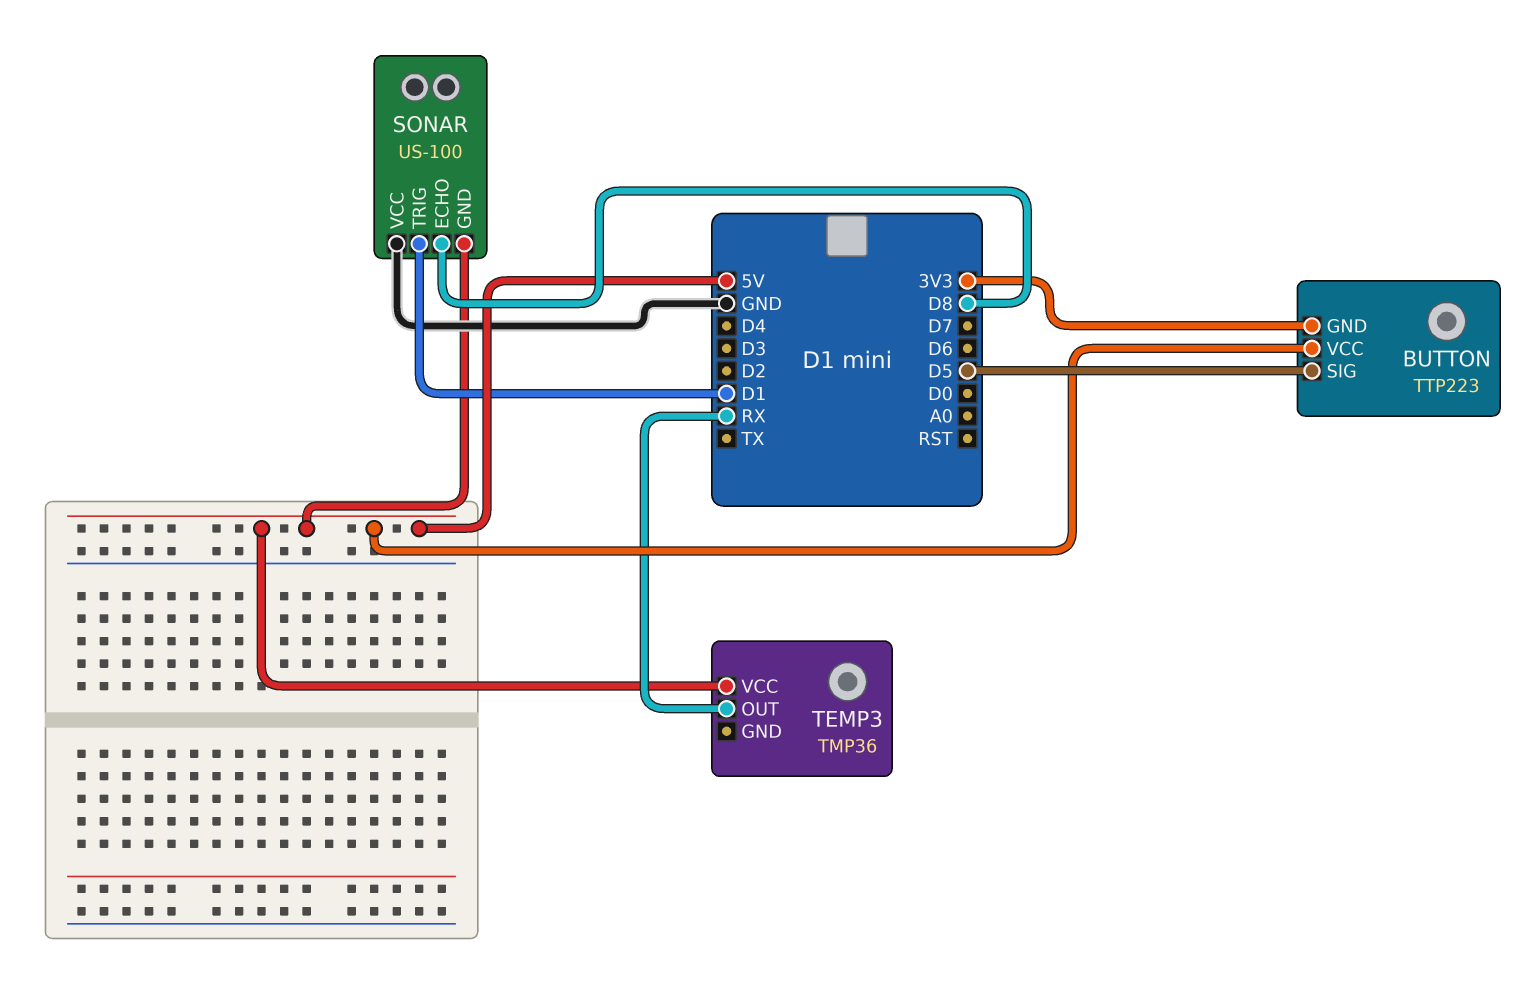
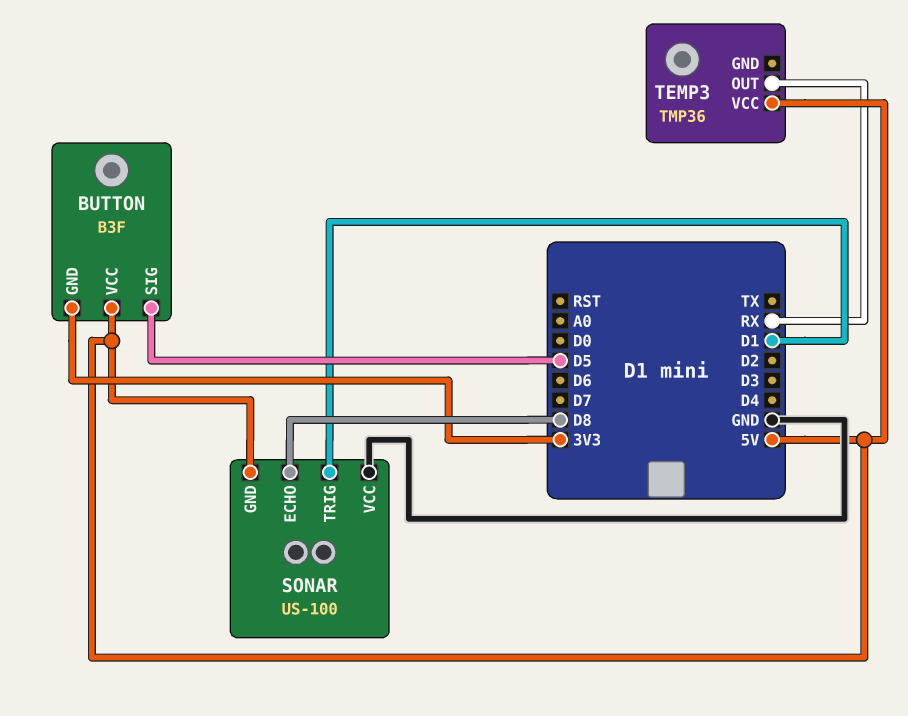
BUTTON: TTP223 -> B3F

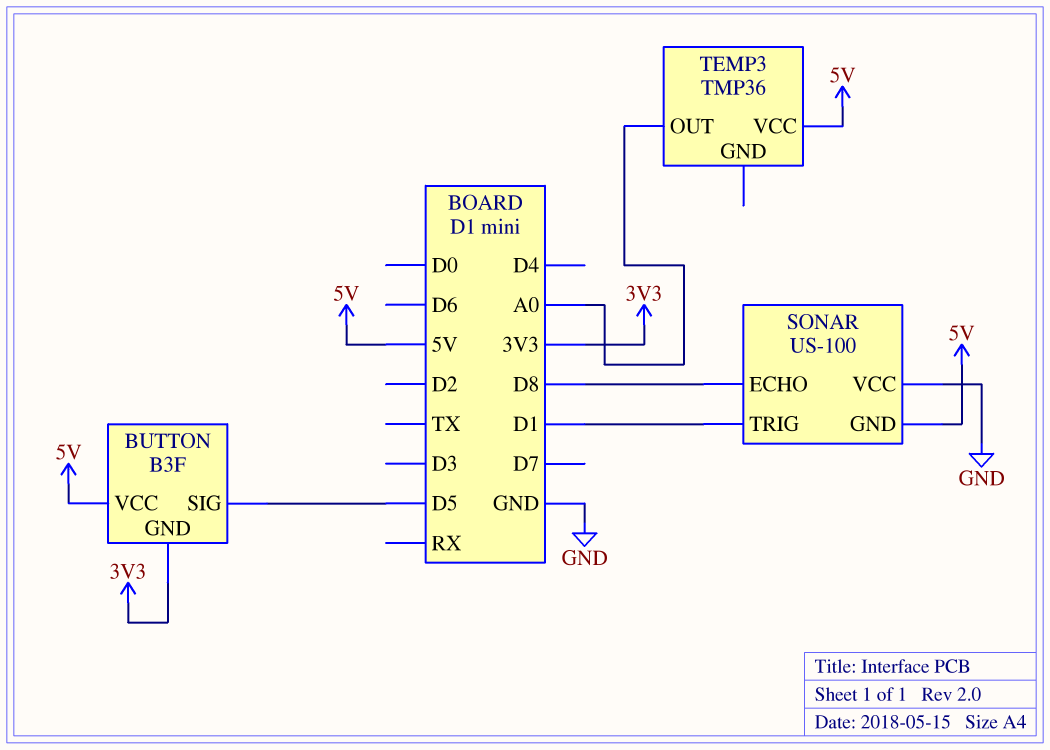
TEMP3 pin OUT: RX -> A0

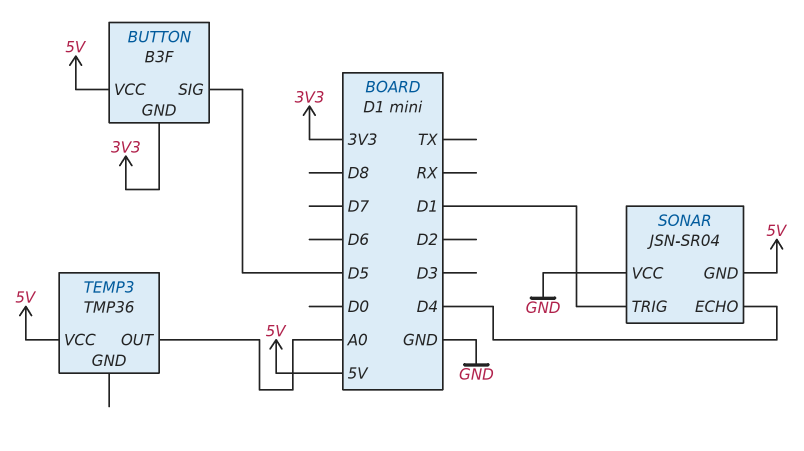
SONAR: US-100 -> JSN-SR04
SONAR pin ECHO: D8 -> D4

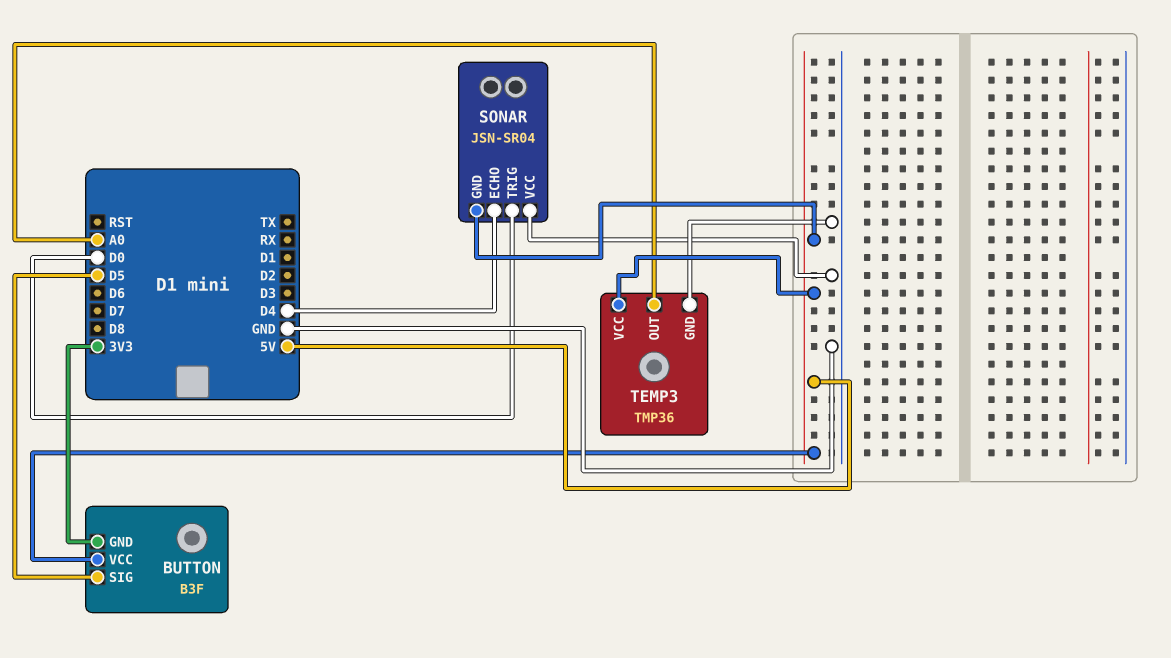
SONAR pin TRIG: D1 -> D0
TEMP3 pin GND: none -> GND

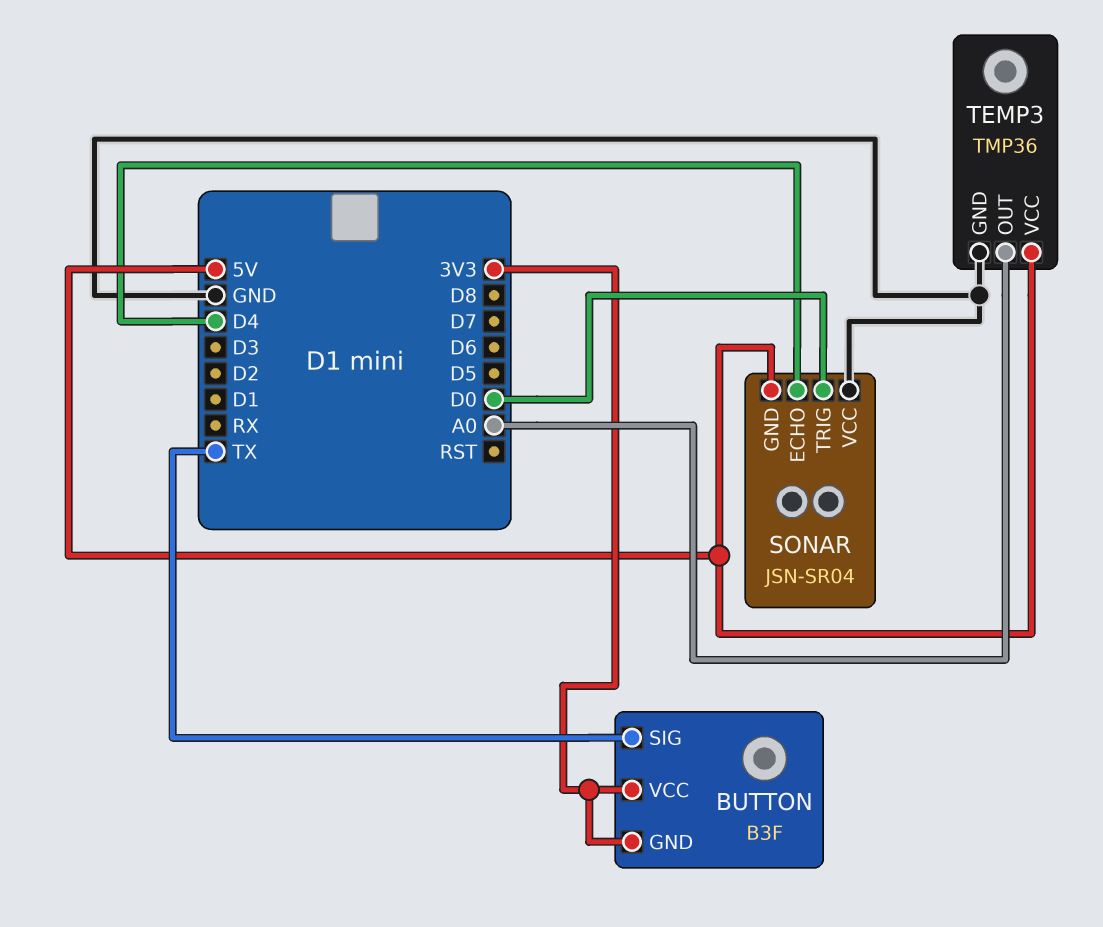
BUTTON pin SIG: D5 -> TX
BUTTON pin VCC: 5V -> 3V3

